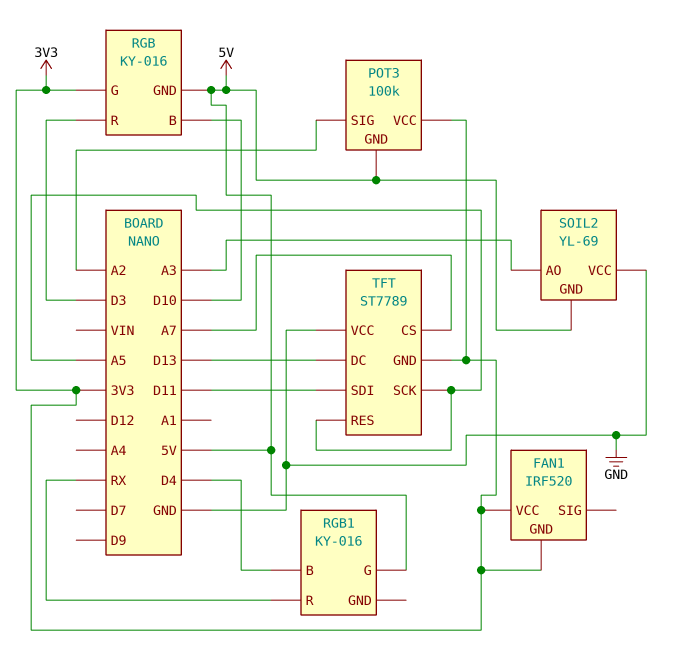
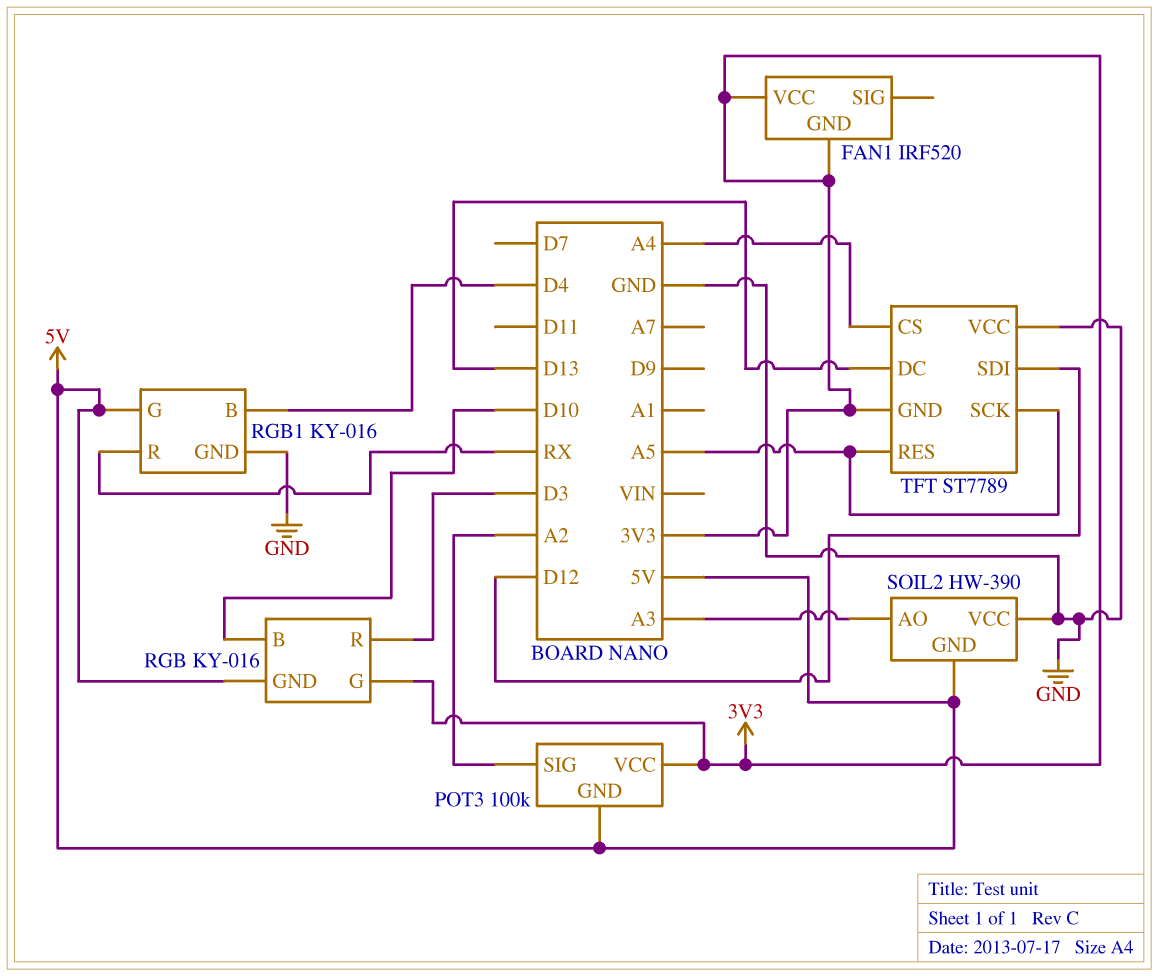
RGB1 pin GND: none -> GND
SOIL2: YL-69 -> HW-390
TFT pin CS: A7 -> A4
TFT pin SDI: D11 -> D12

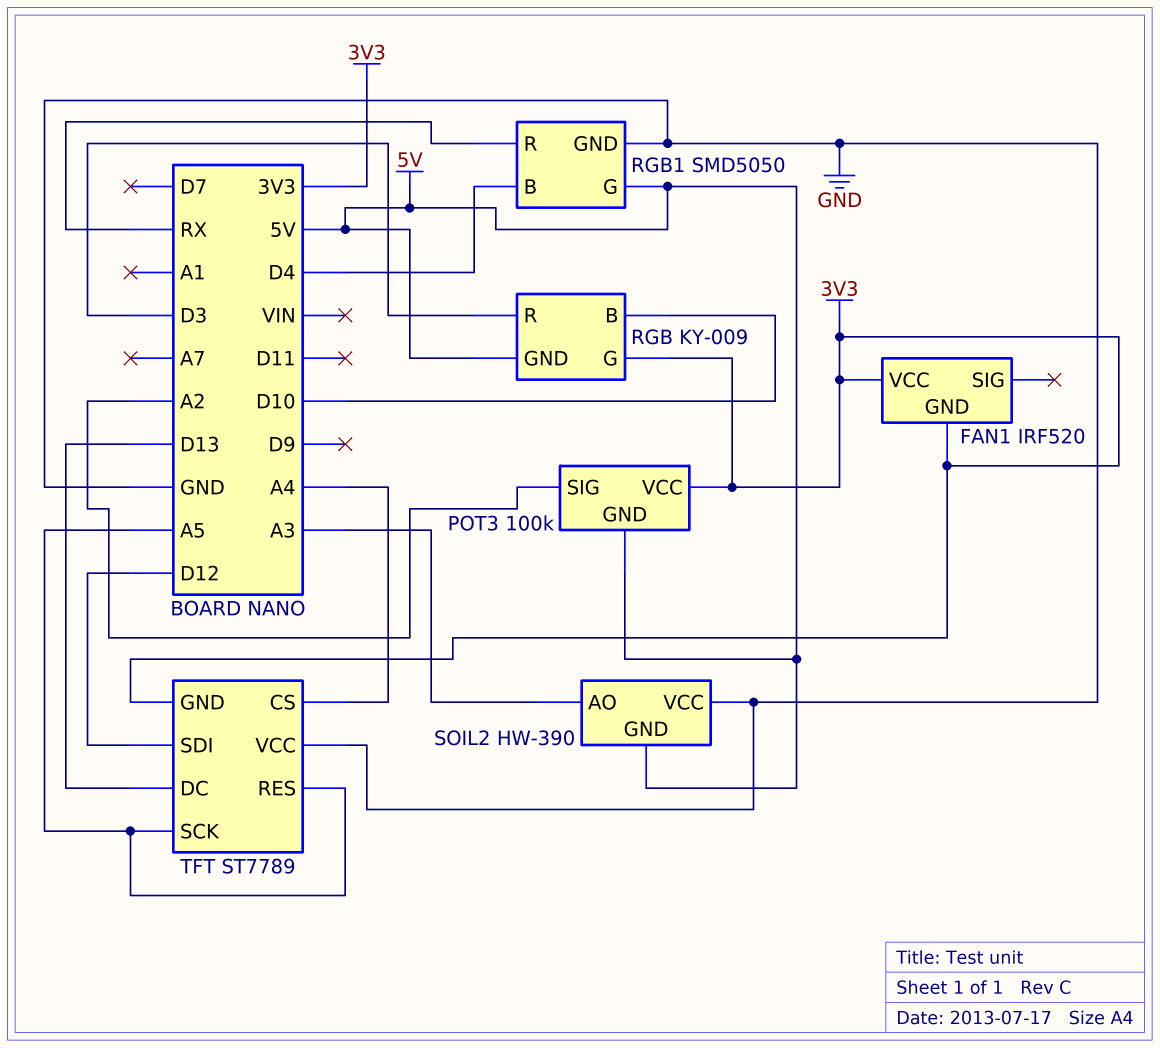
RGB: KY-016 -> KY-009
RGB1: KY-016 -> SMD5050

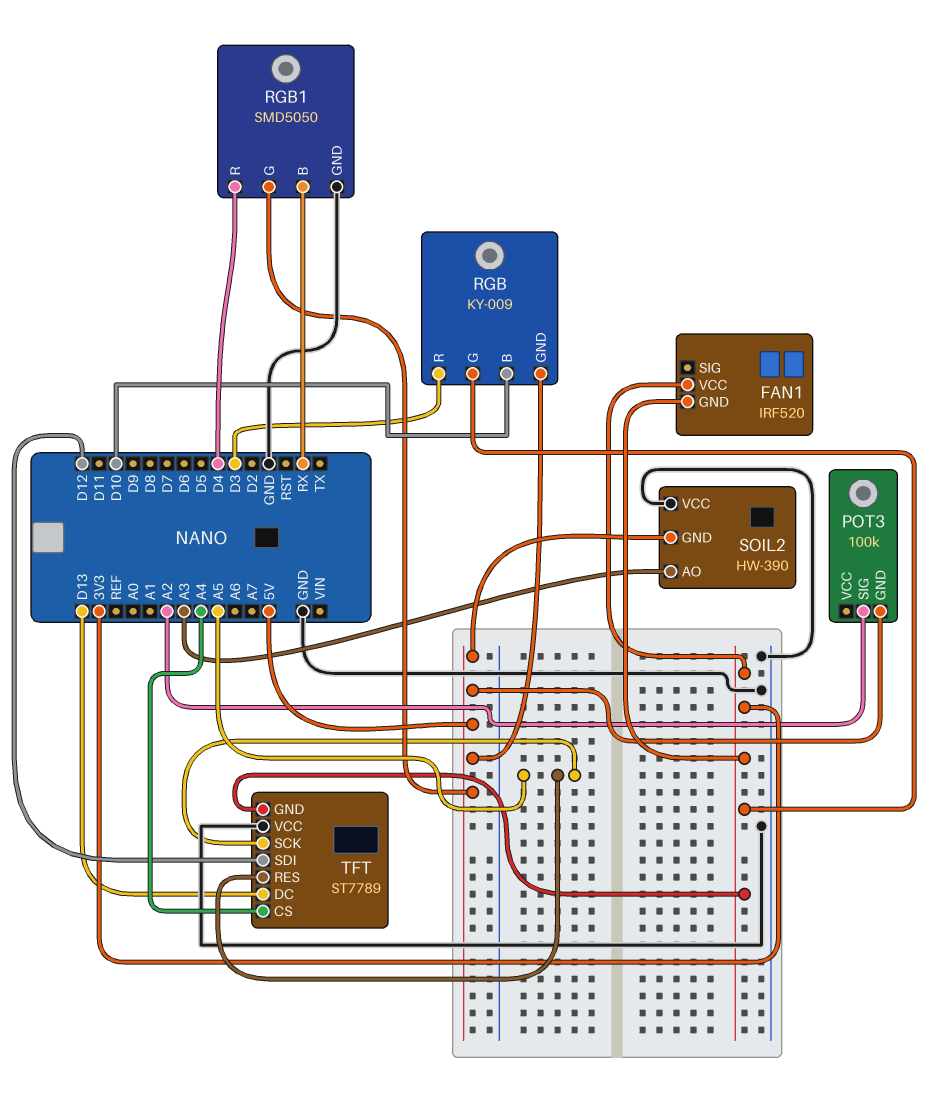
POT3 pin VCC: 3V3 -> none
RGB1 pin B: D4 -> RX
RGB1 pin R: RX -> D4

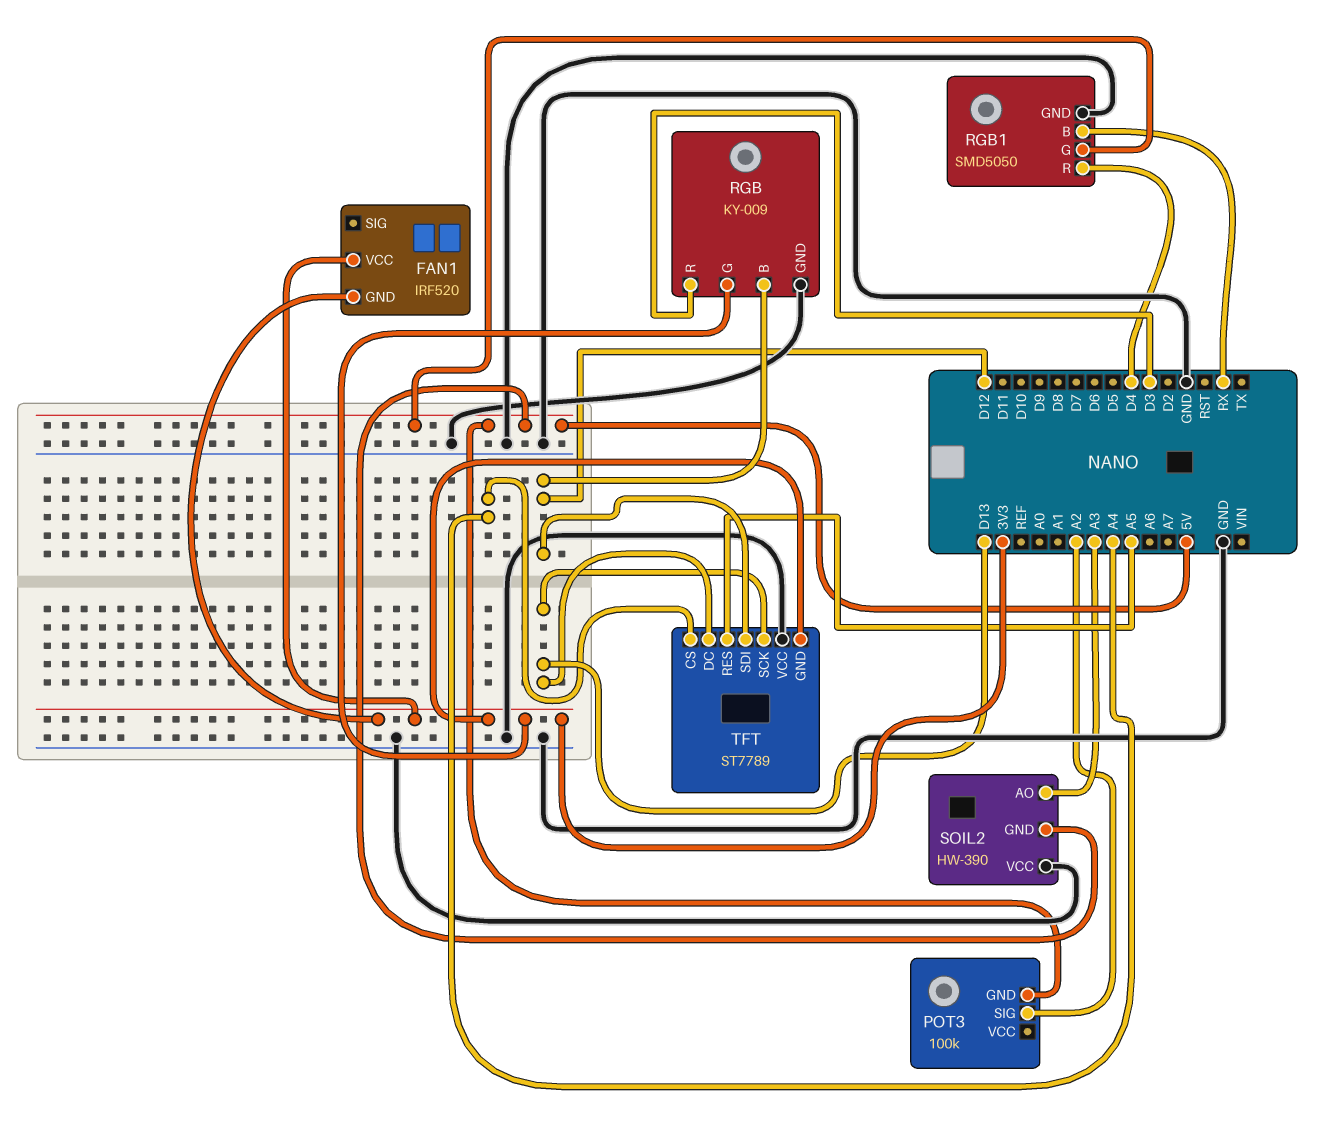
RGB pin B: D10 -> D12
RGB pin GND: 5V -> GND
TFT pin SCK: A5 -> D13

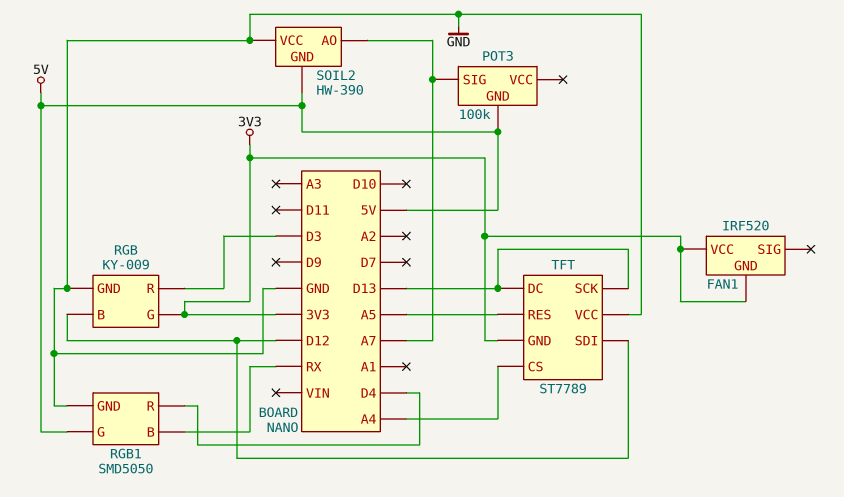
POT3 pin SIG: A2 -> A7
SOIL2 pin AO: A3 -> A7

